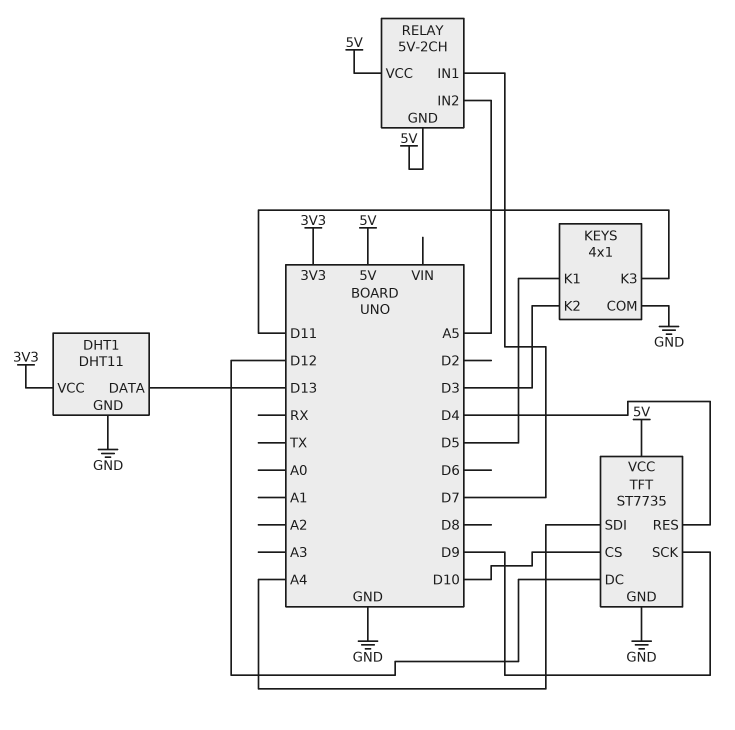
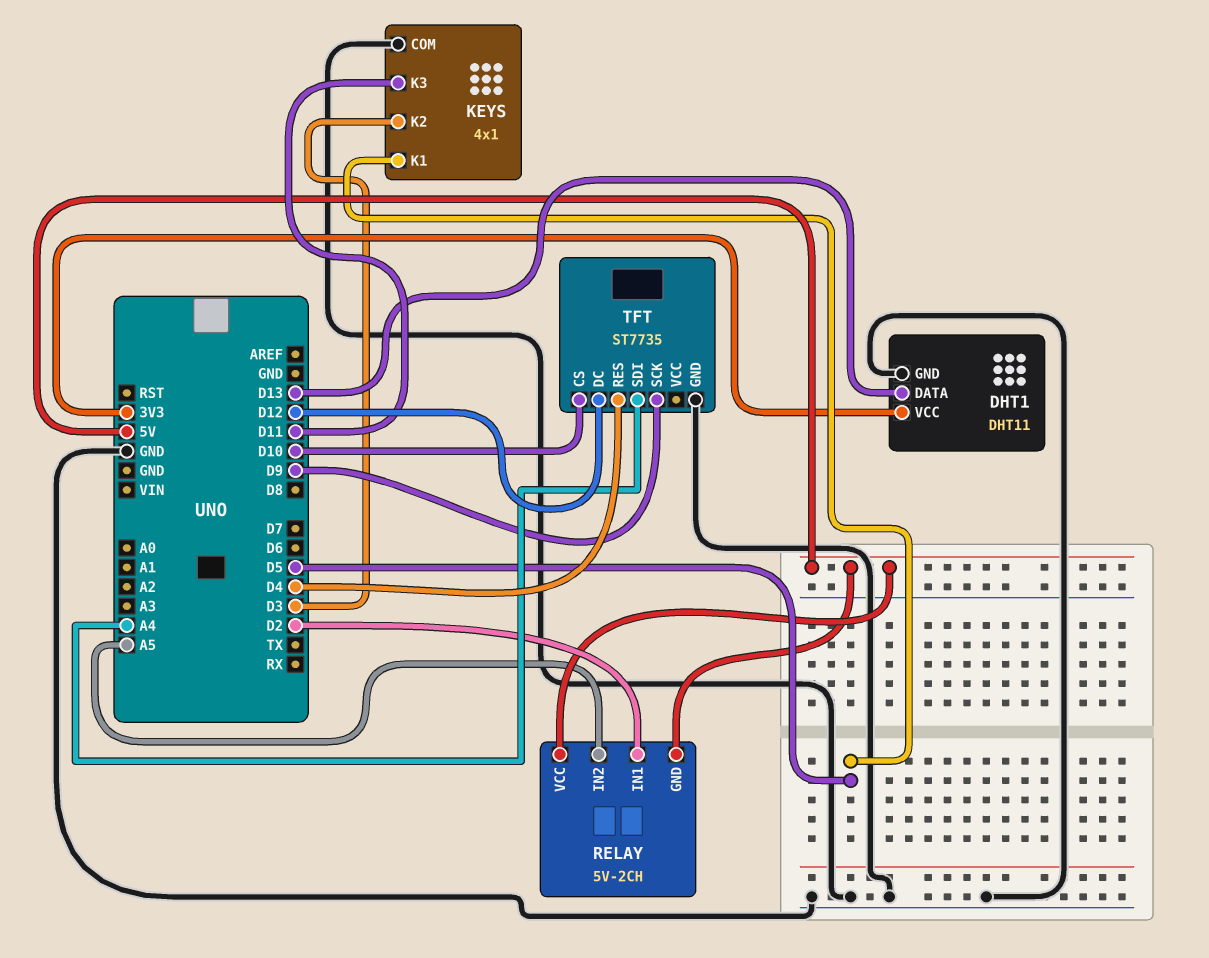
RELAY pin IN1: D7 -> D2
TFT pin VCC: 5V -> none

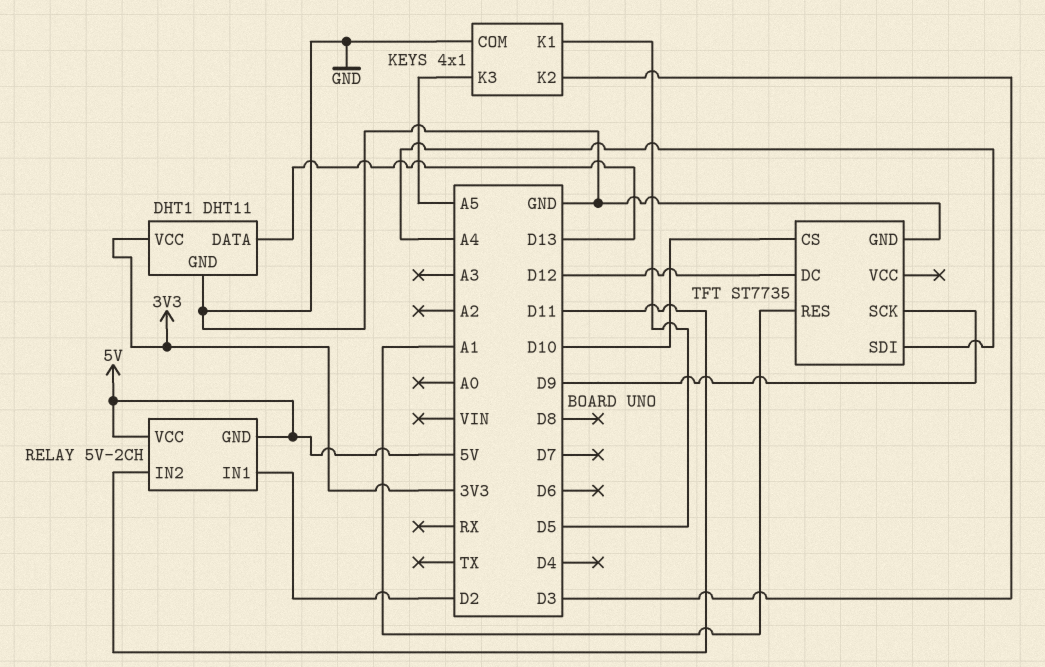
KEYS pin K3: D11 -> A5
RELAY pin IN2: A5 -> D11
TFT pin RES: D4 -> A1

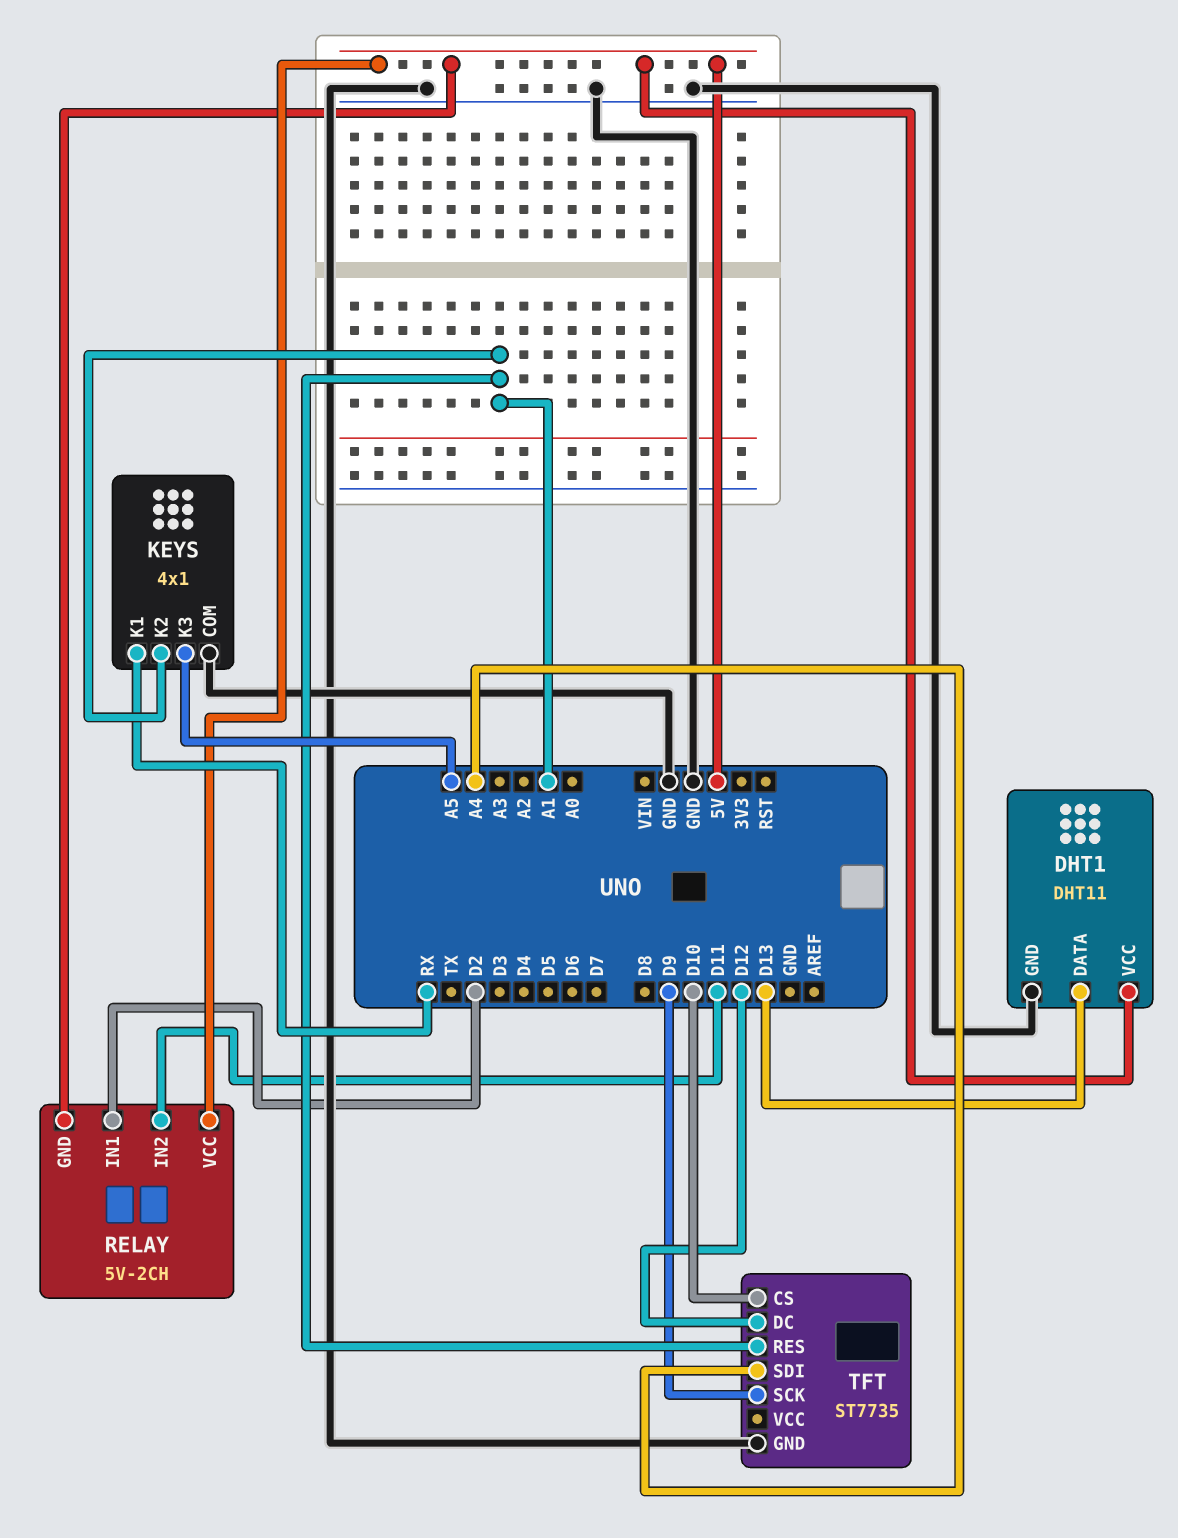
DHT1 pin VCC: 3V3 -> 5V
KEYS pin K1: D5 -> RX
KEYS pin K2: D3 -> A1

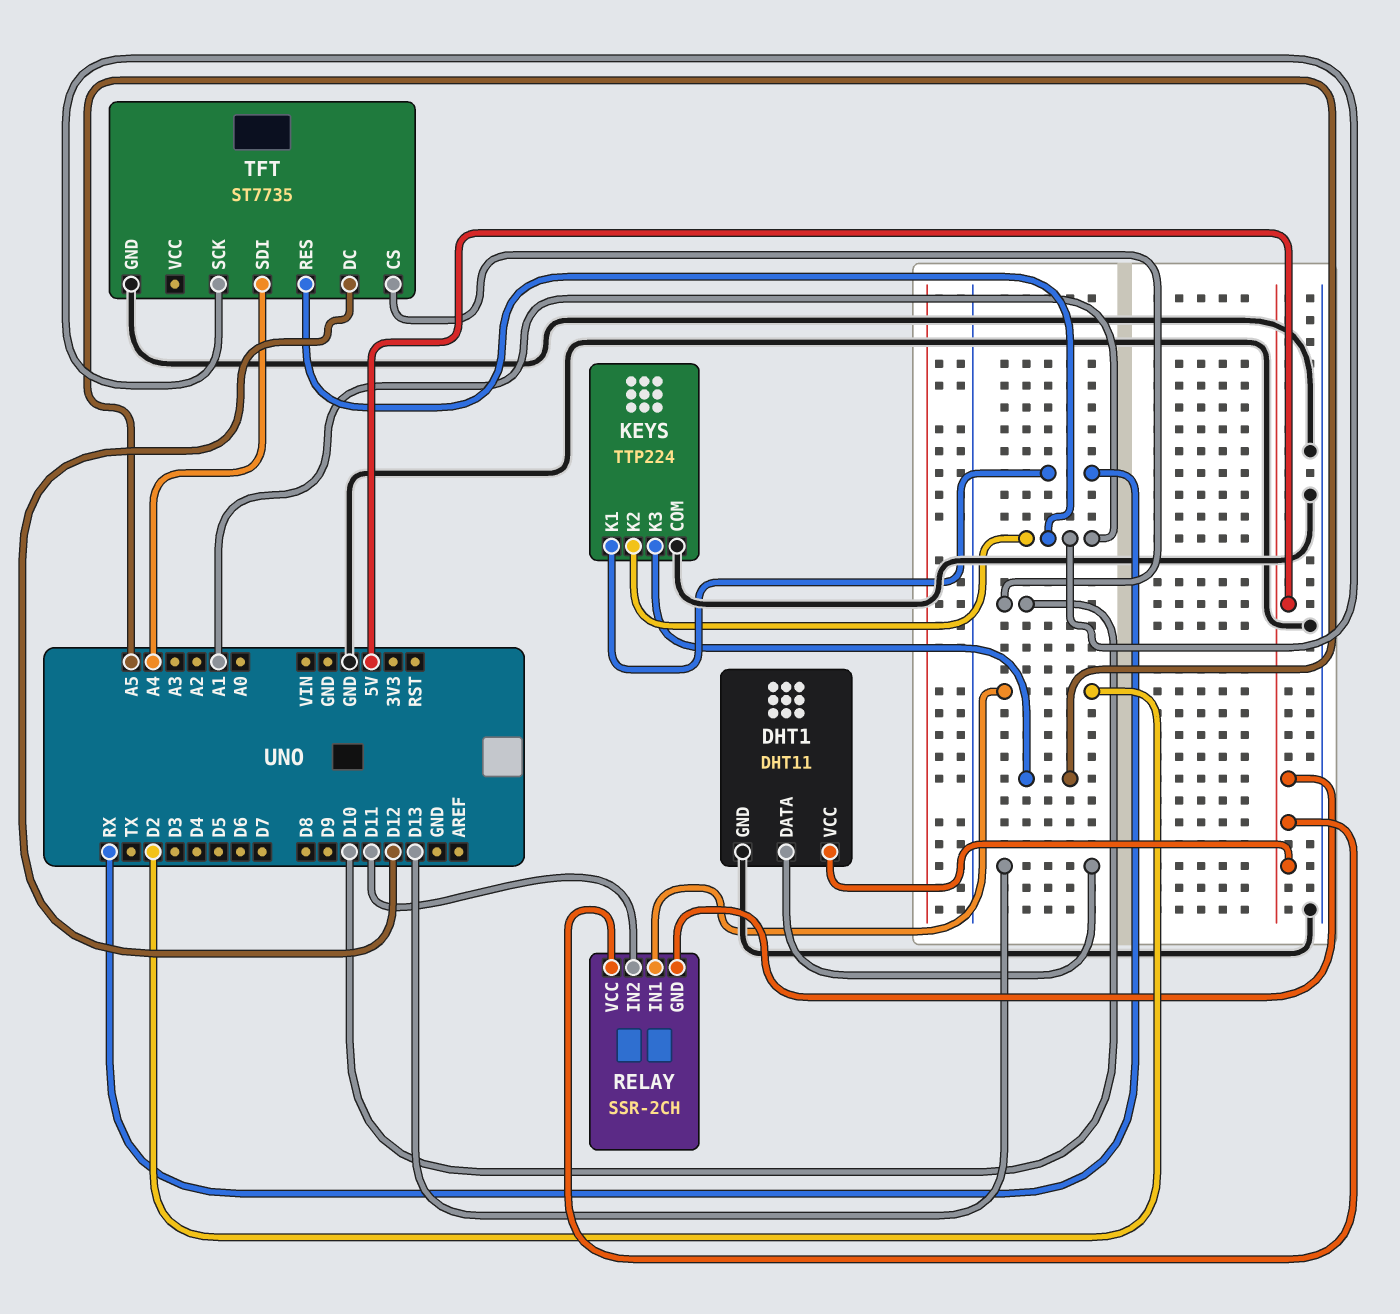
KEYS: 4x1 -> TTP224
RELAY: 5V-2CH -> SSR-2CH
TFT pin SCK: D9 -> A1

